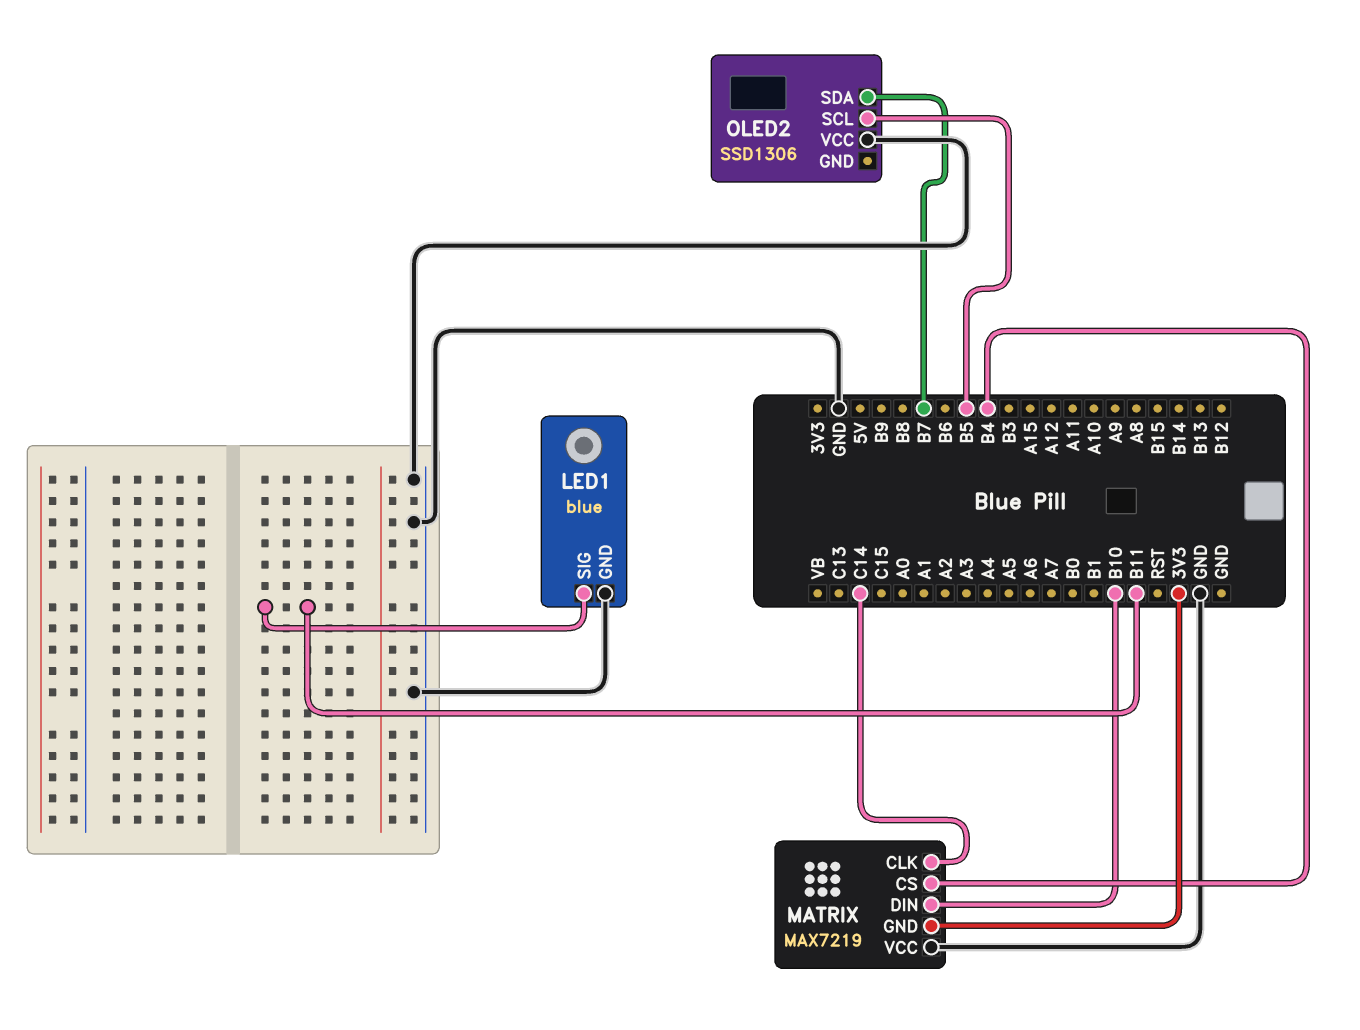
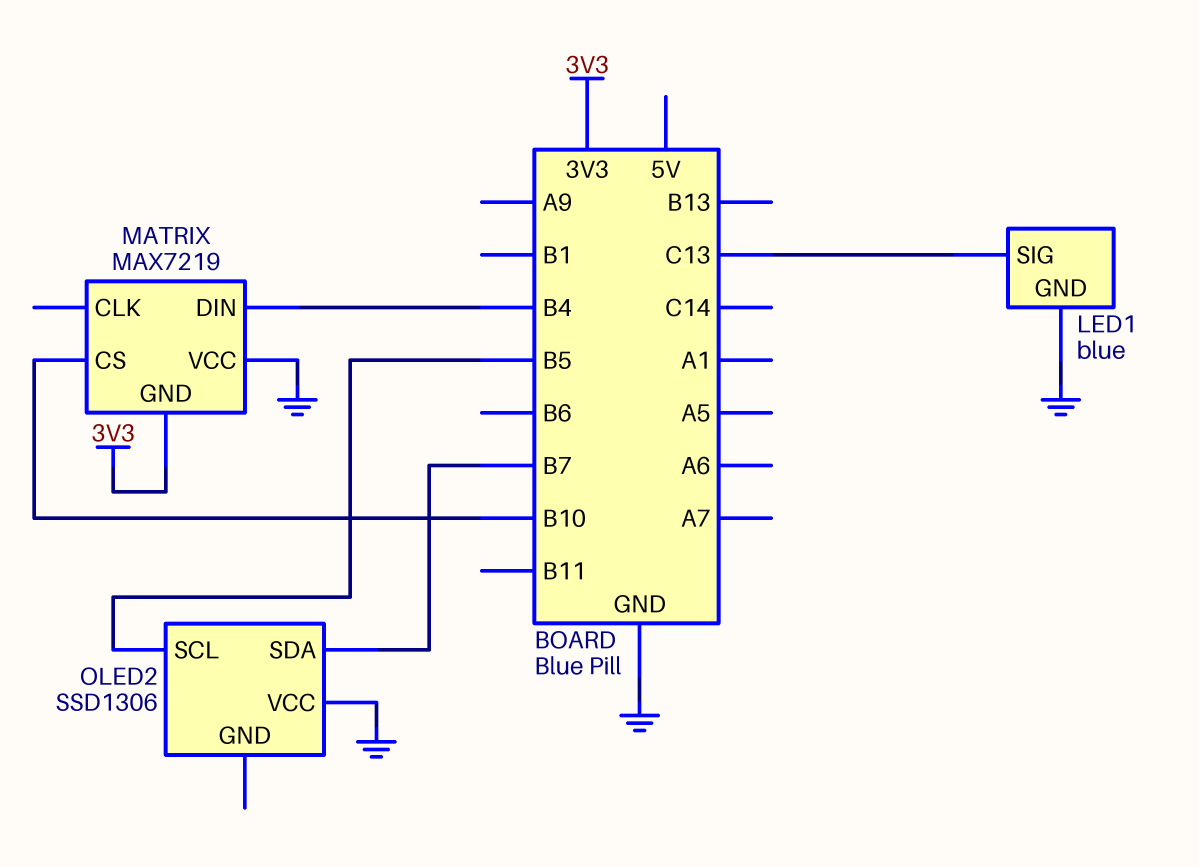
LED1 pin SIG: B11 -> C13
MATRIX pin CLK: C14 -> none
MATRIX pin CS: B4 -> B10
MATRIX pin DIN: B10 -> B4

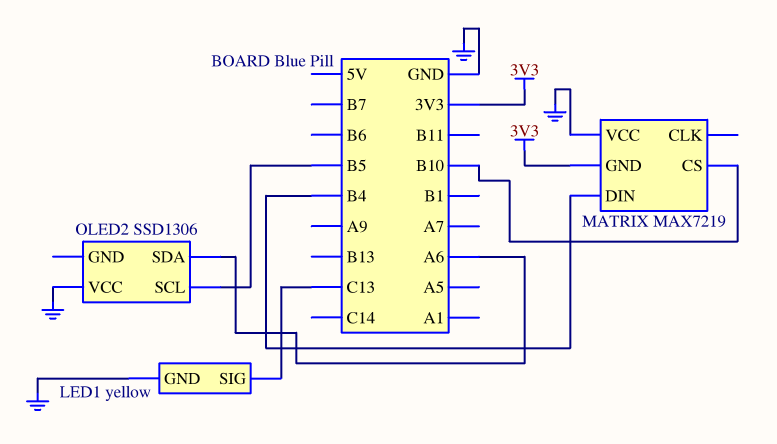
LED1: blue -> yellow
OLED2 pin SDA: B7 -> A6

